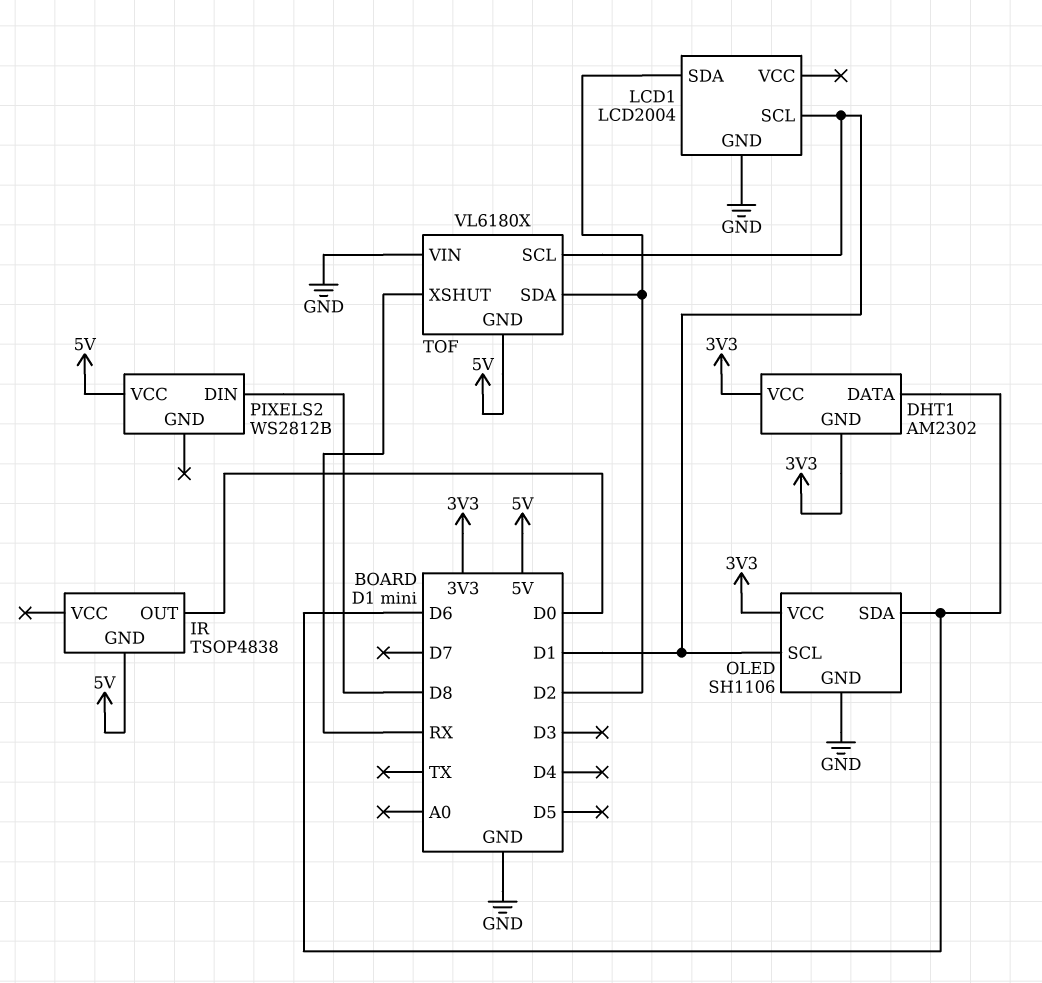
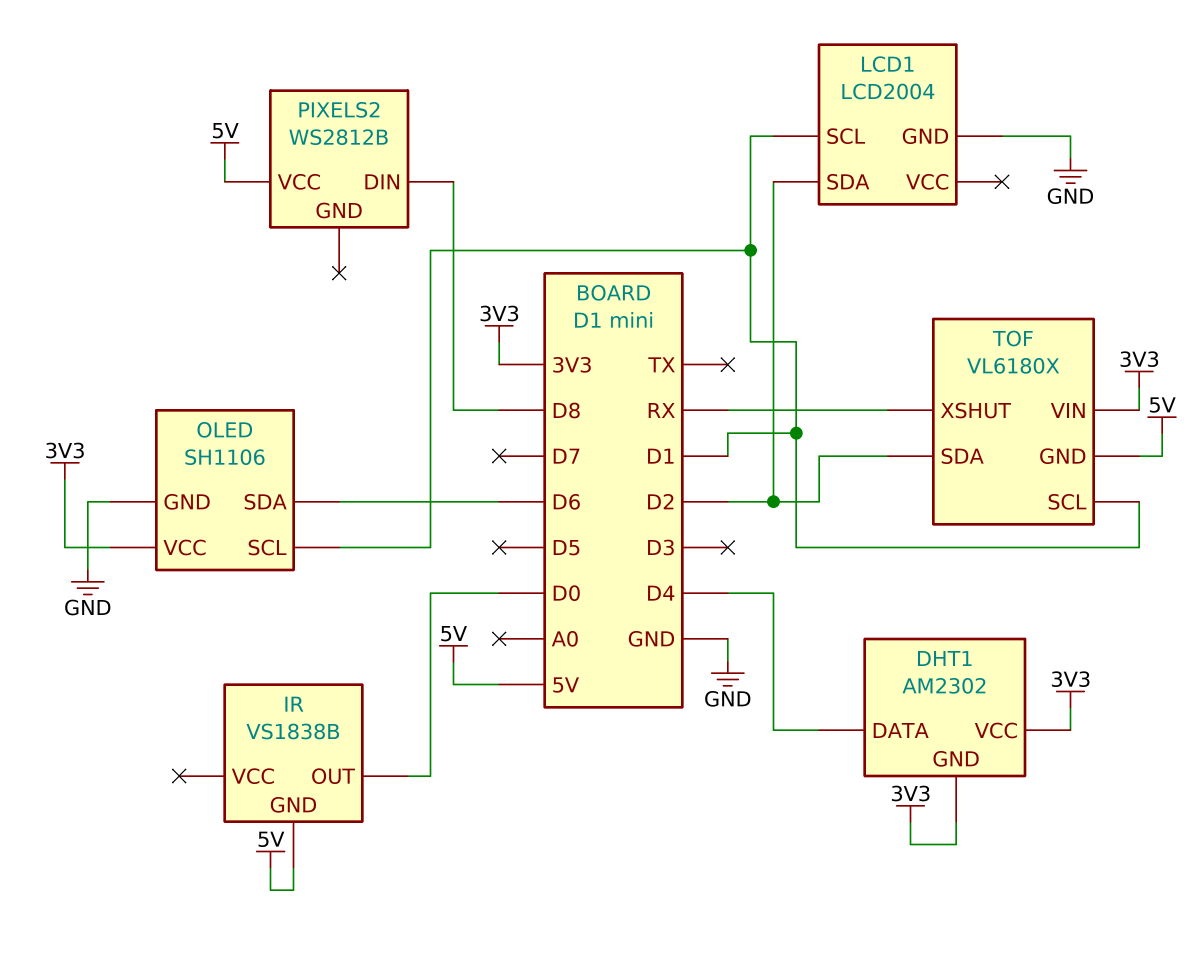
DHT1 pin DATA: D6 -> D4
IR: TSOP4838 -> VS1838B
TOF pin VIN: GND -> 3V3

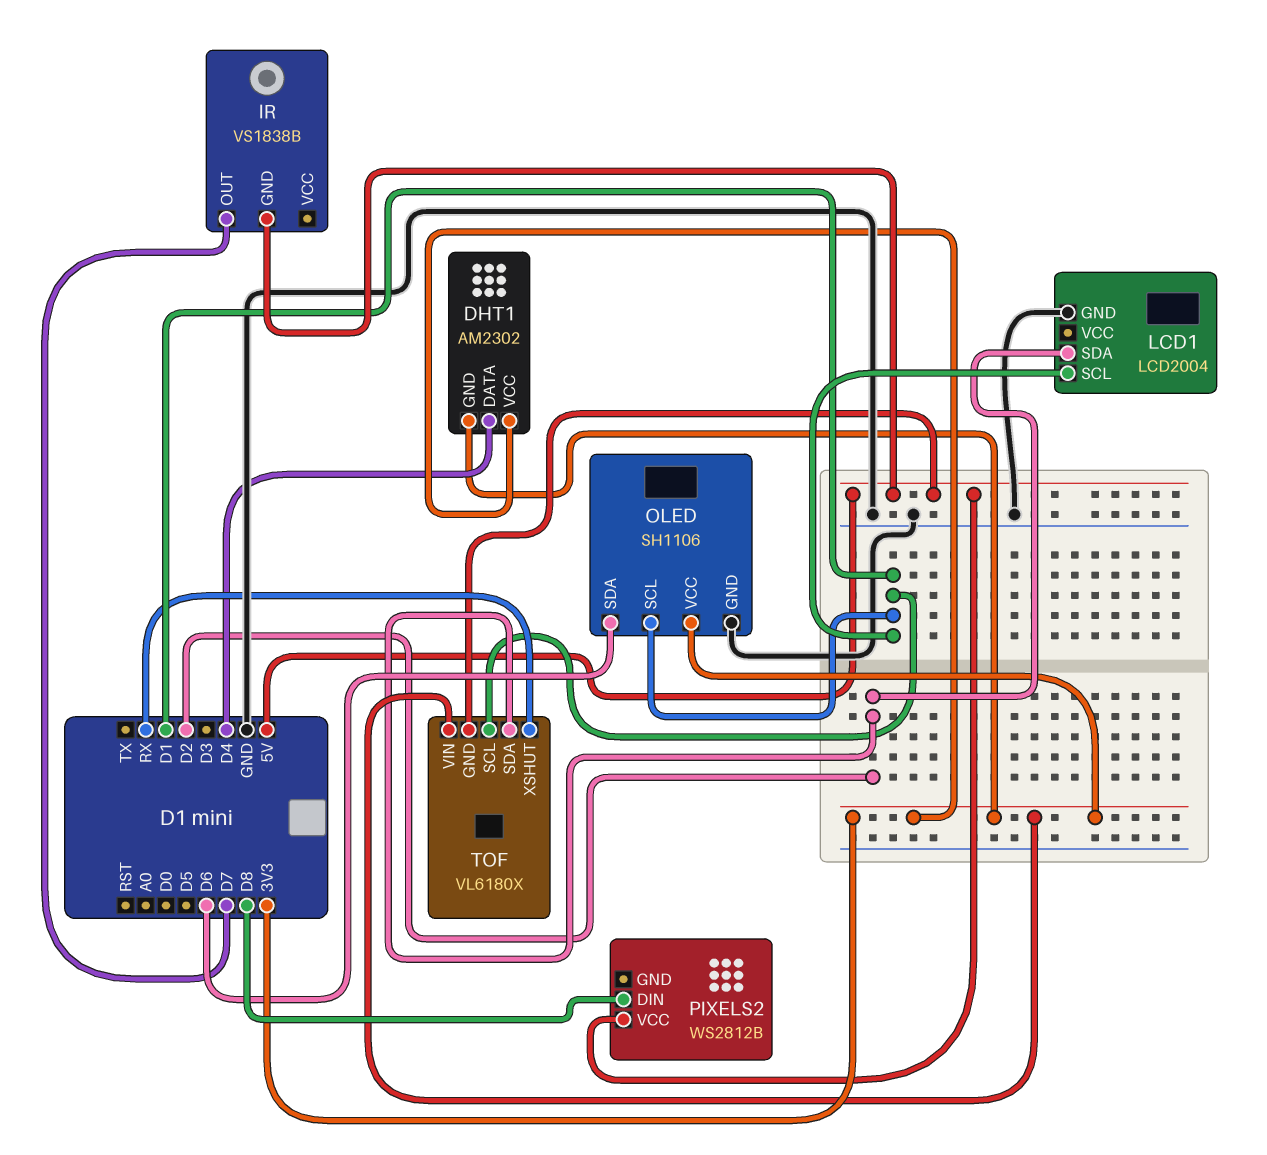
IR pin OUT: D0 -> D7

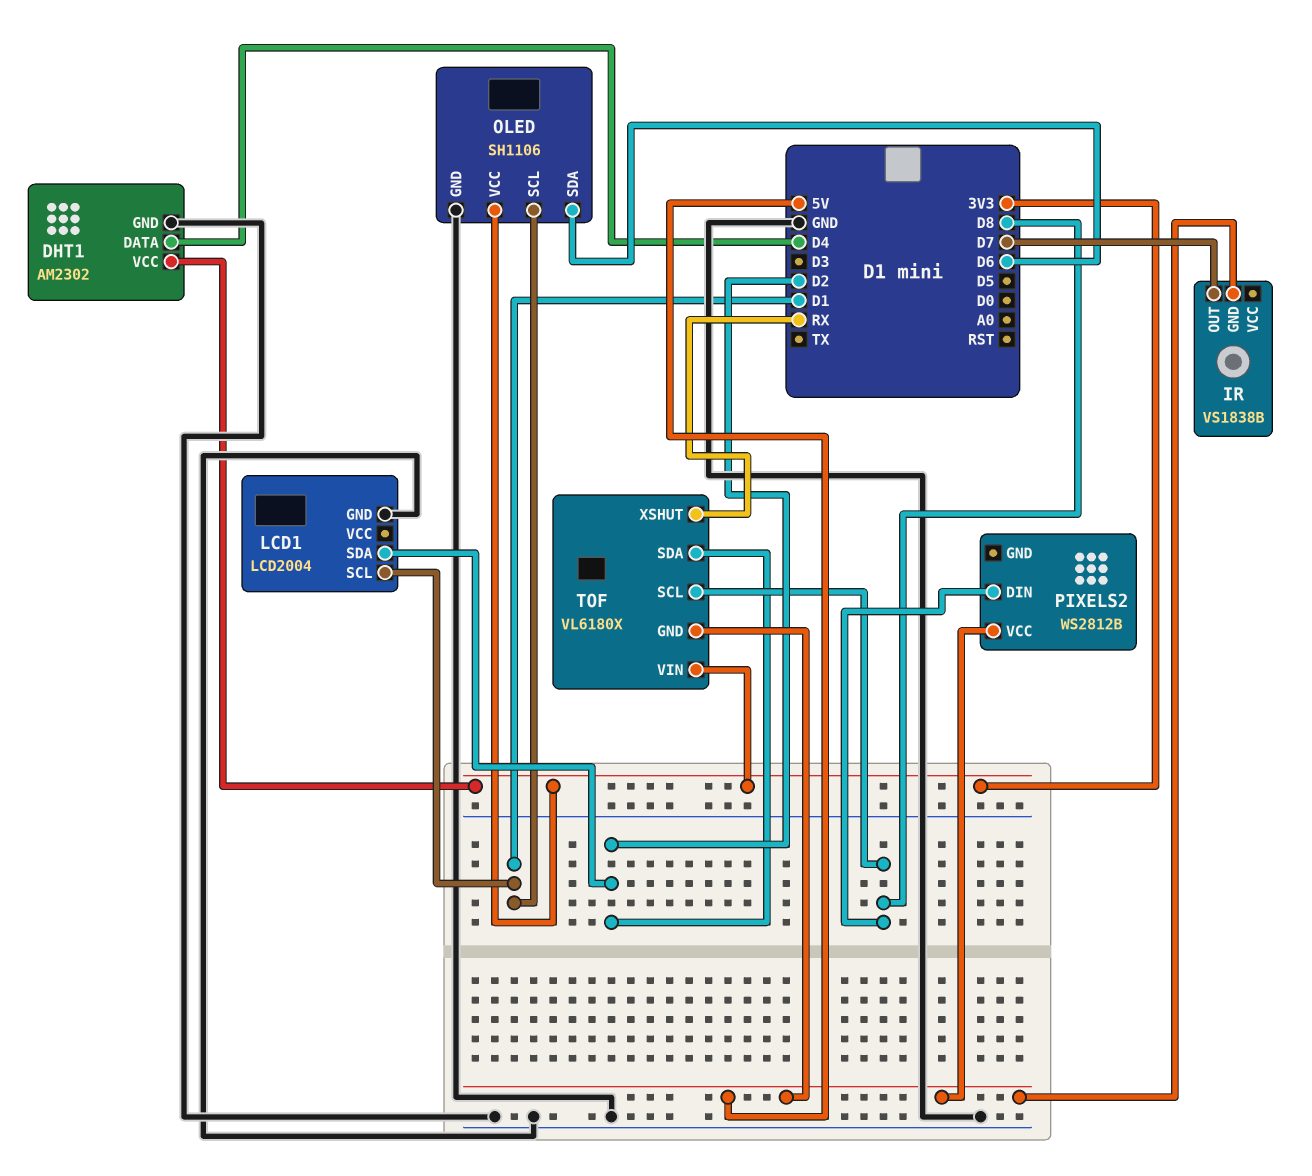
DHT1 pin GND: 3V3 -> GND
TOF pin SCL: D1 -> D8

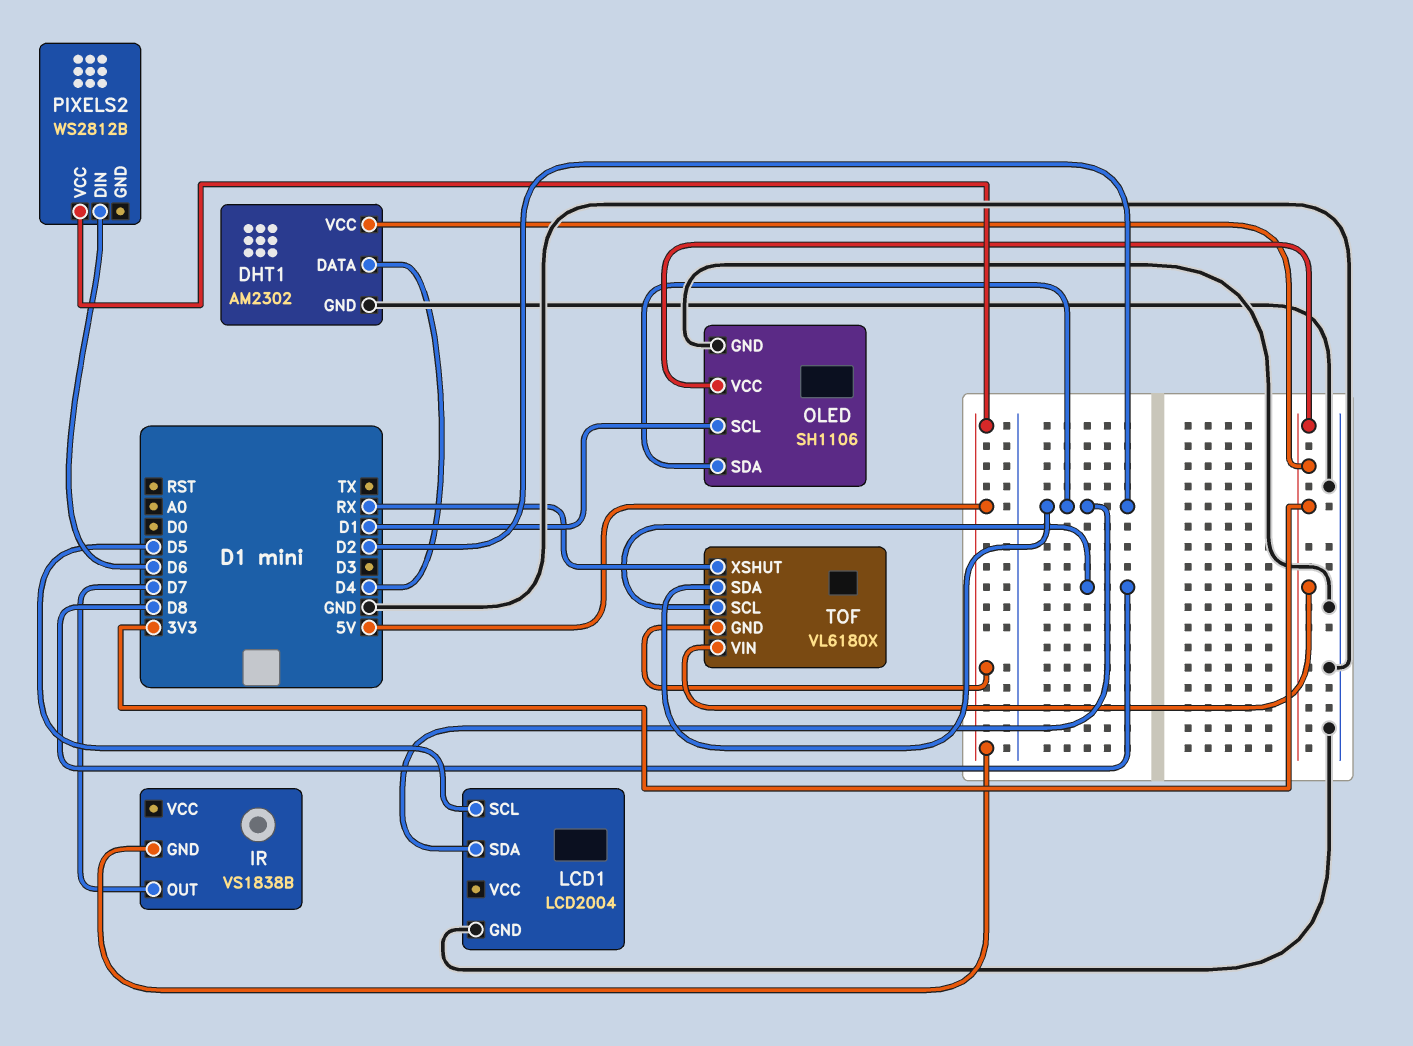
LCD1 pin SCL: D1 -> D5
OLED pin SDA: D6 -> D2
PIXELS2 pin DIN: D8 -> D6

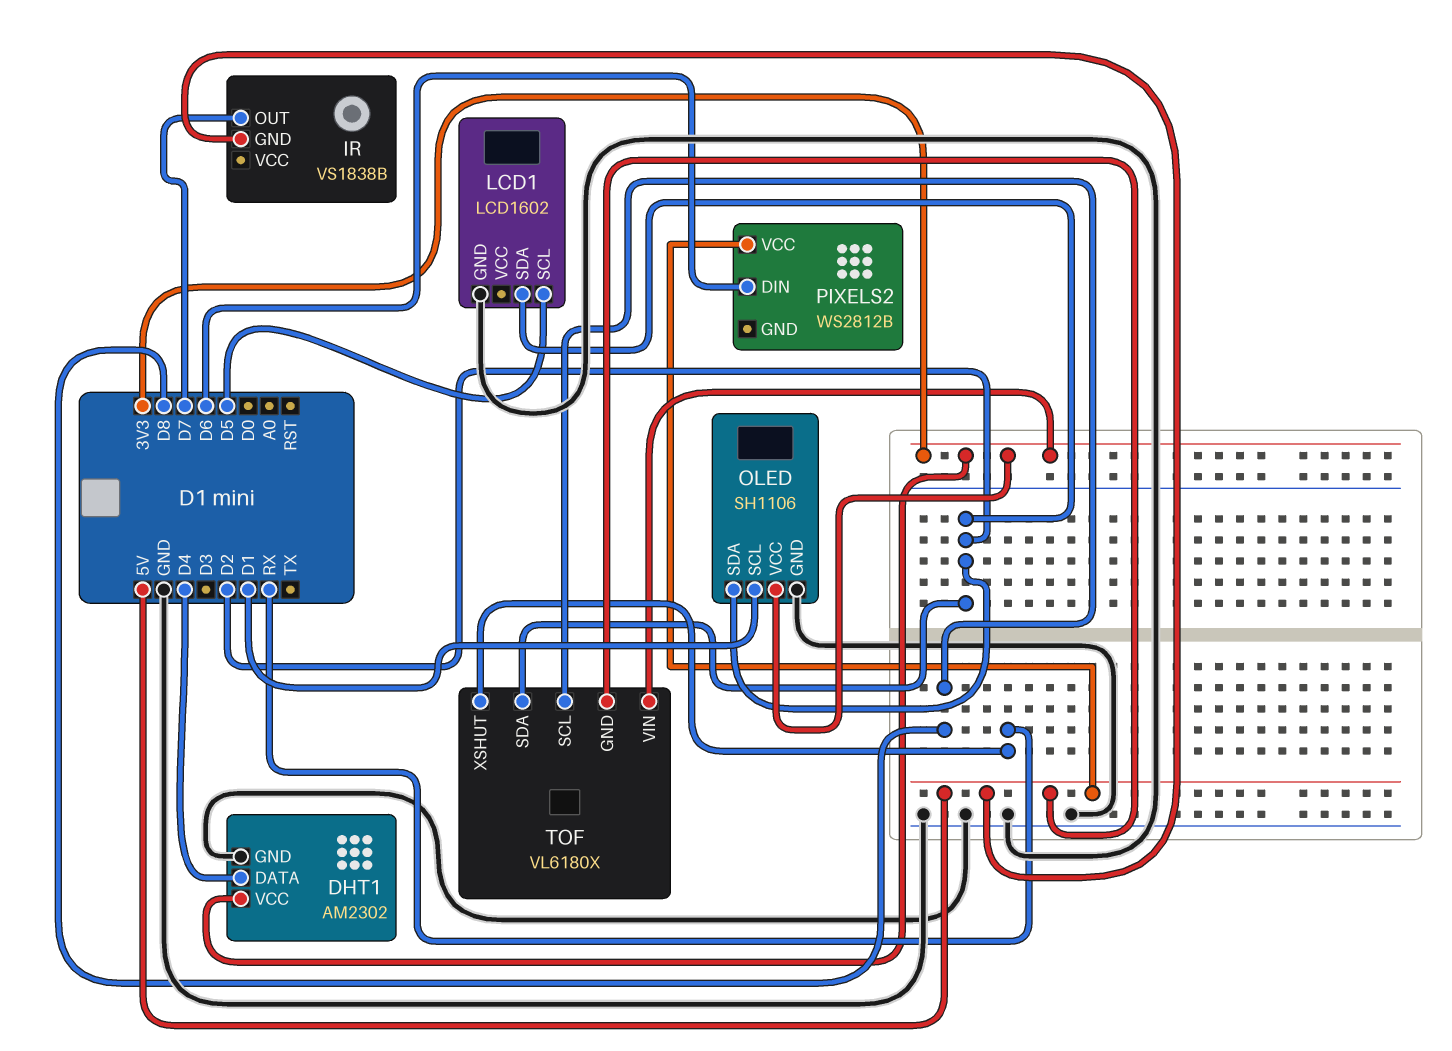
LCD1: LCD2004 -> LCD1602

